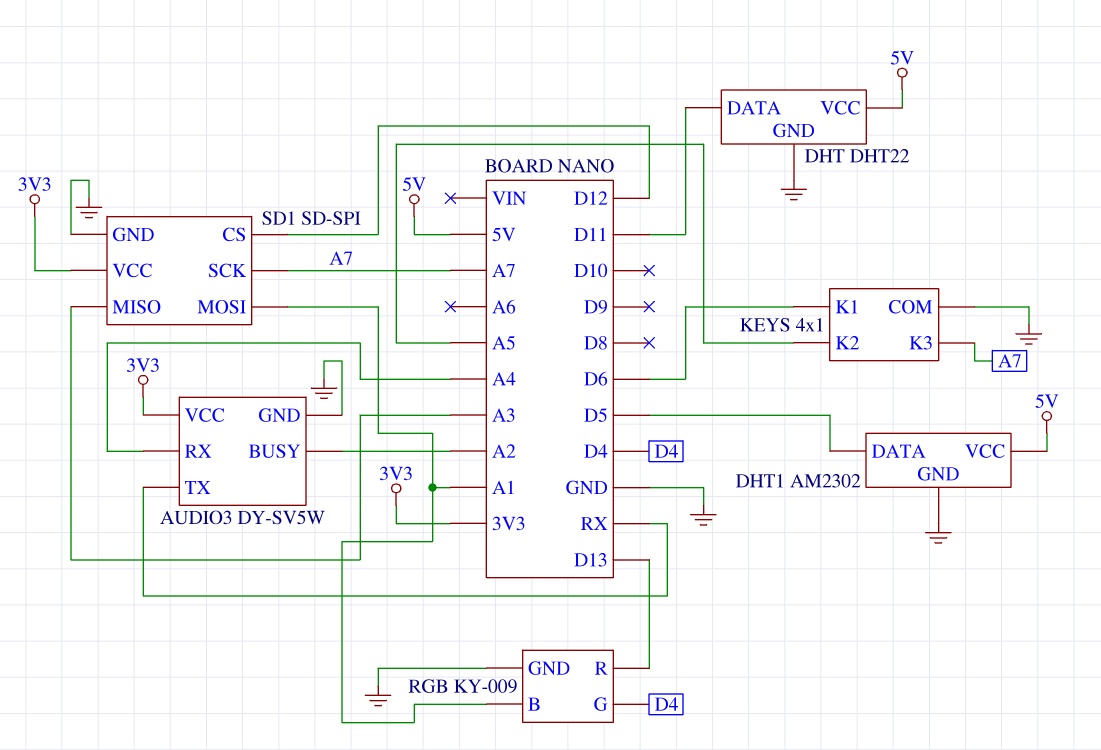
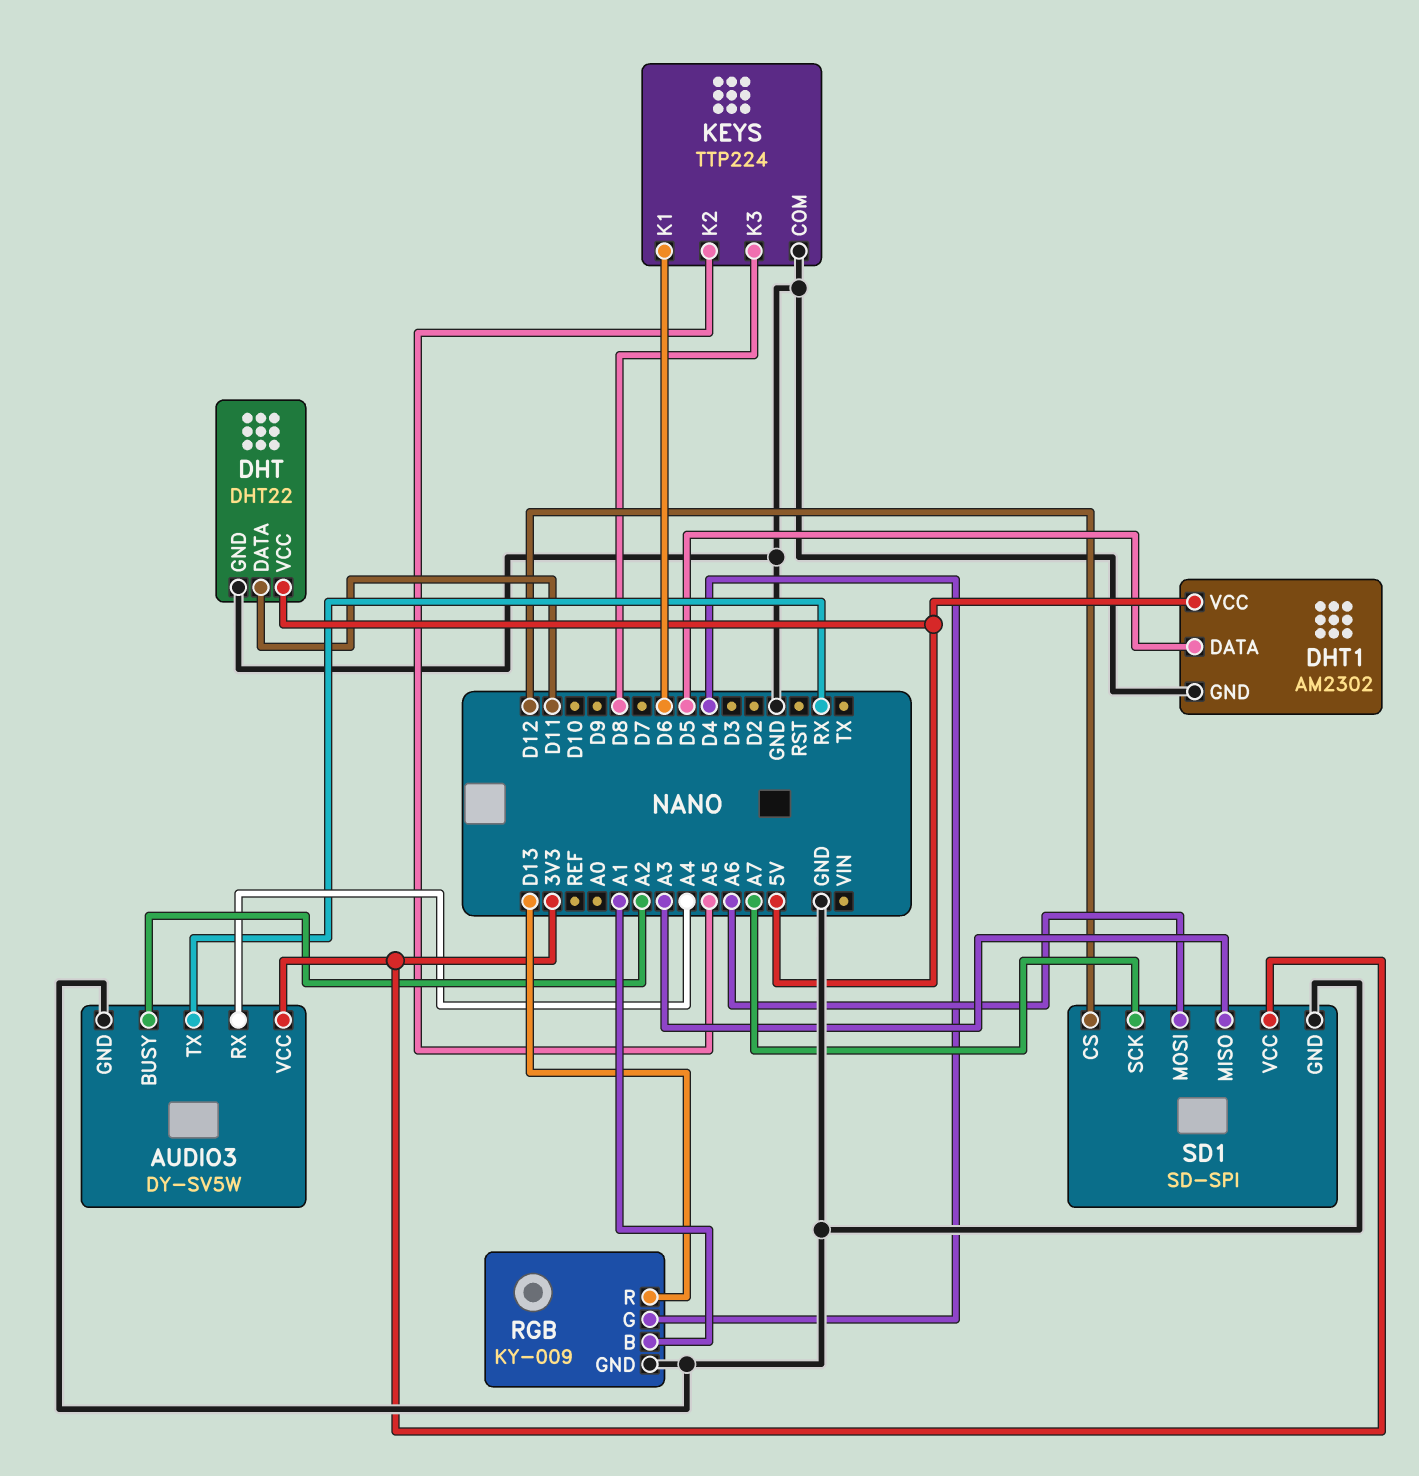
KEYS: 4x1 -> TTP224
KEYS pin K3: A7 -> D8
SD1 pin MOSI: A1 -> A6

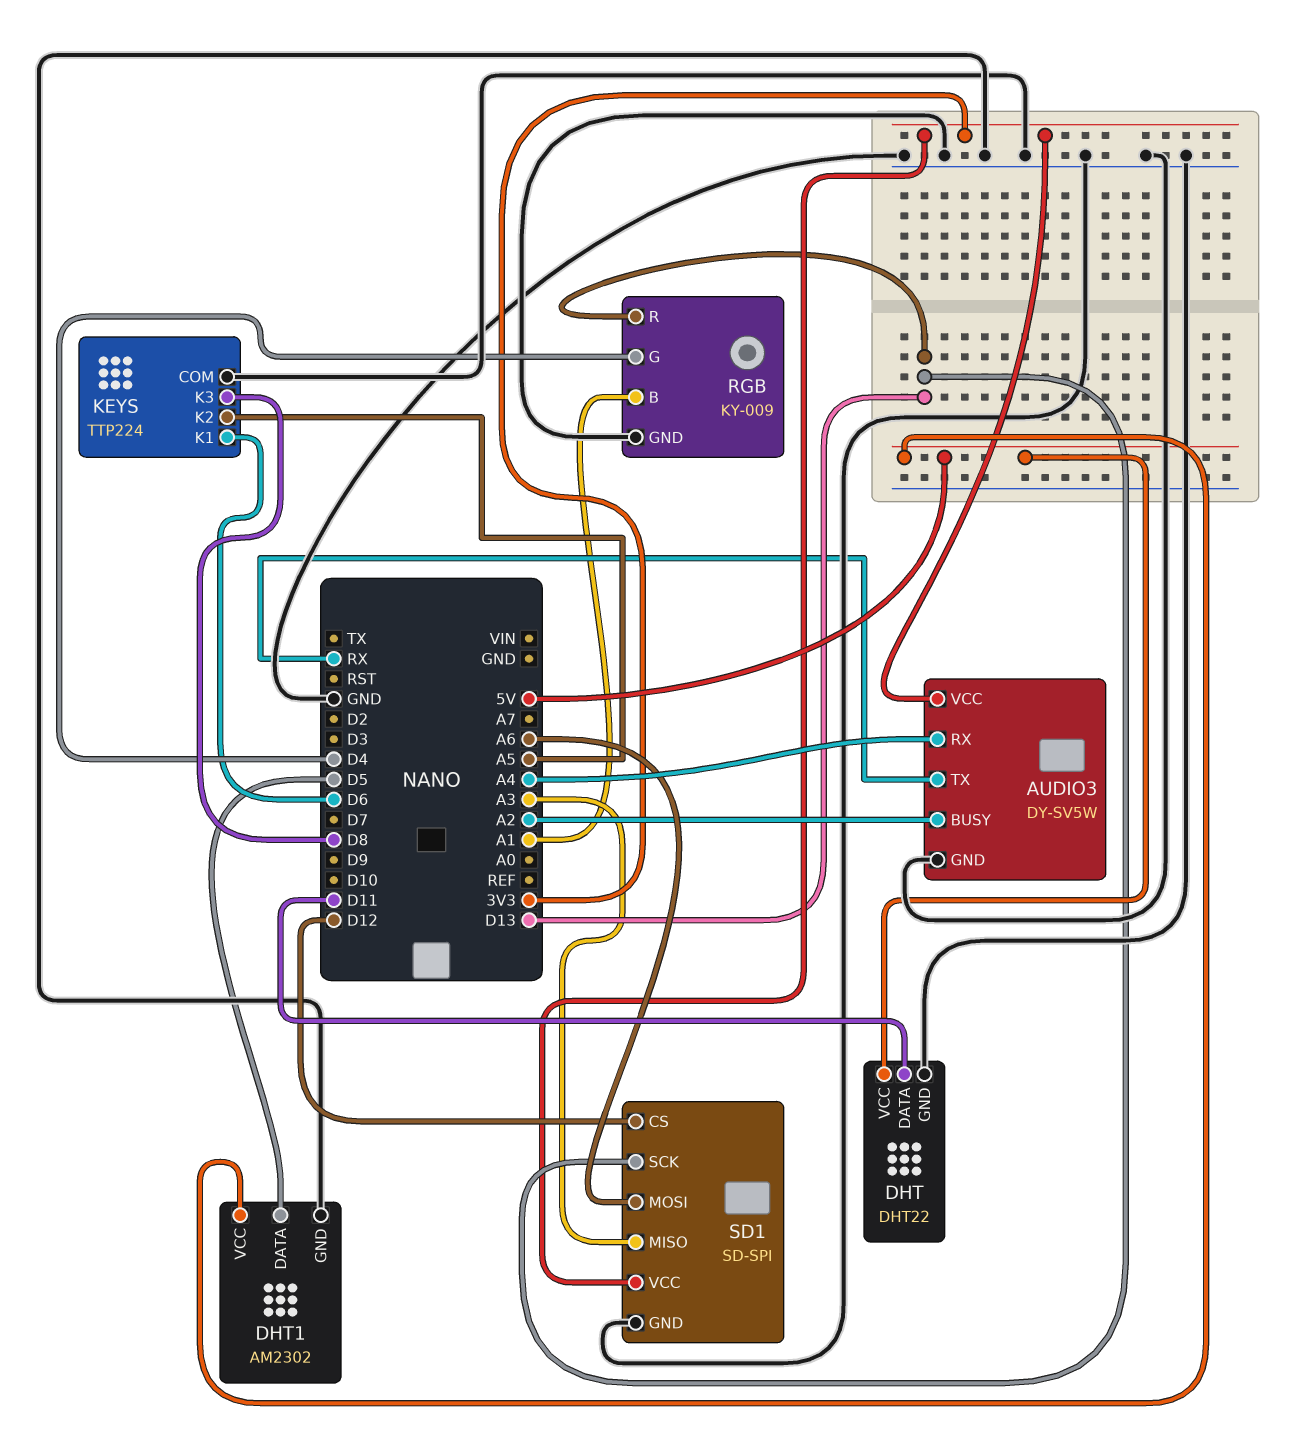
SD1 pin SCK: A7 -> D13

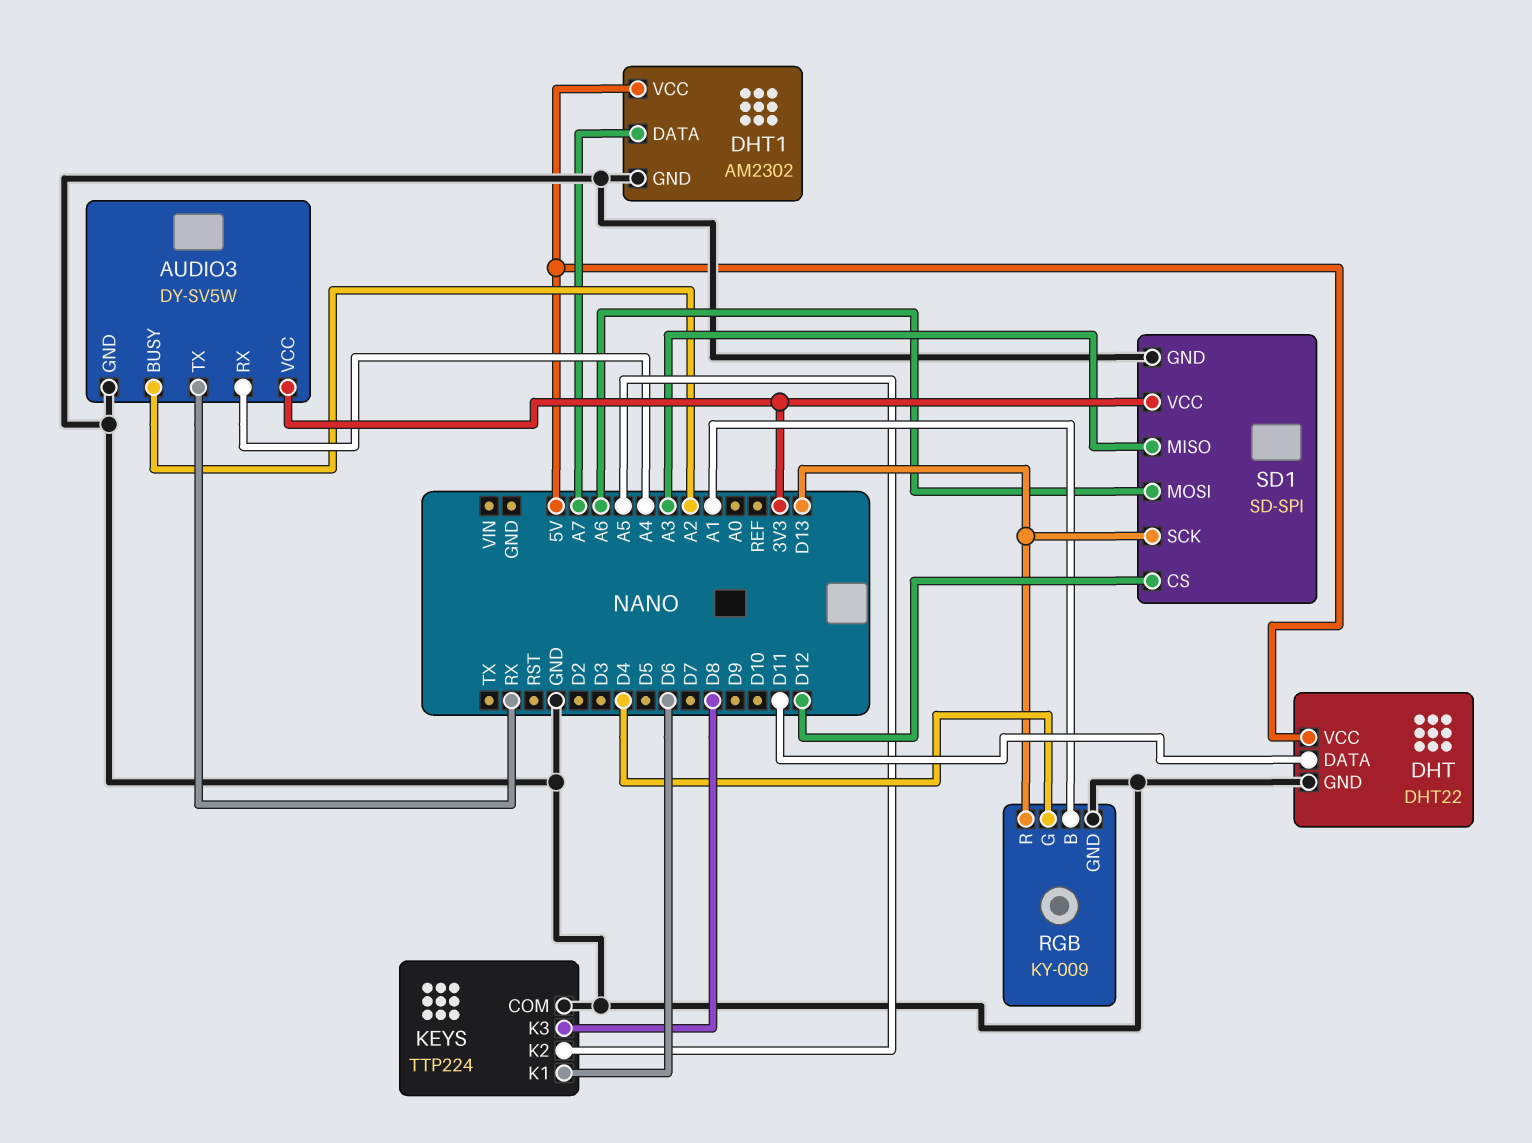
DHT1 pin DATA: D5 -> A7

